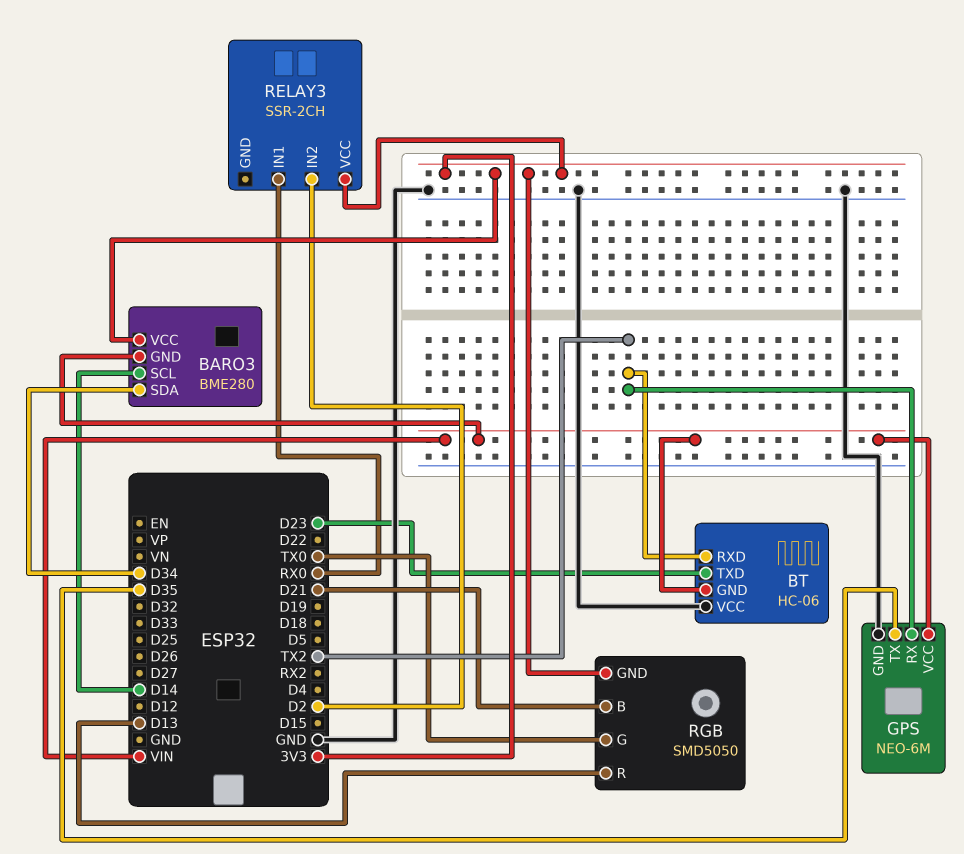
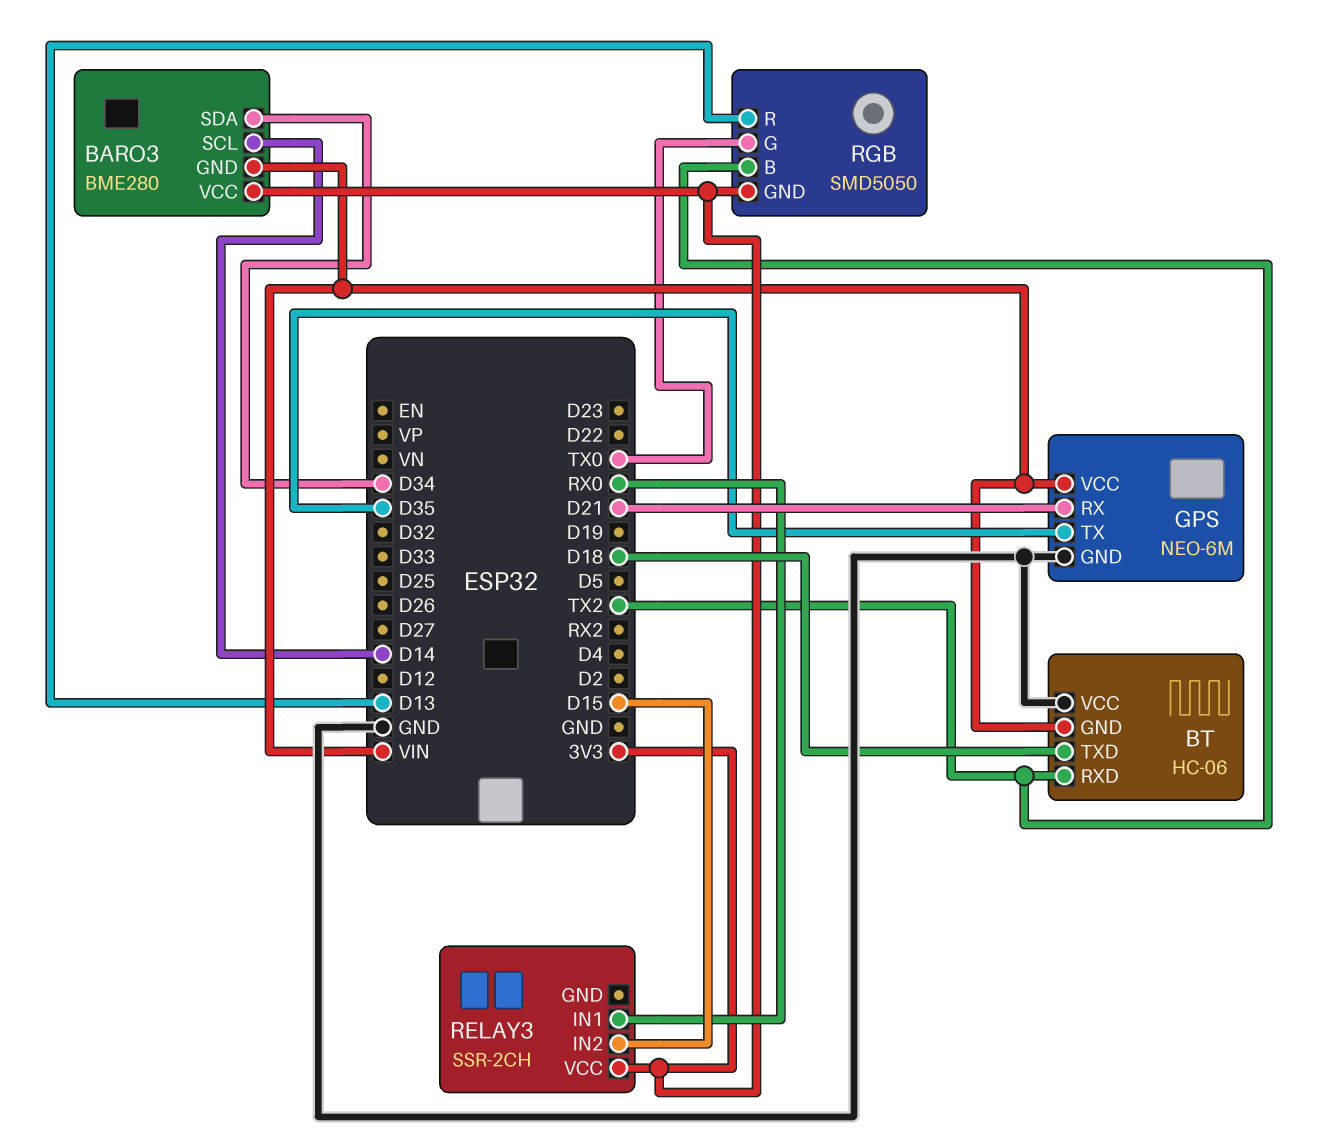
BT pin TXD: D23 -> D18
GPS pin RX: TX2 -> D21
RELAY3 pin IN2: D2 -> D15
RGB pin B: D21 -> TX2

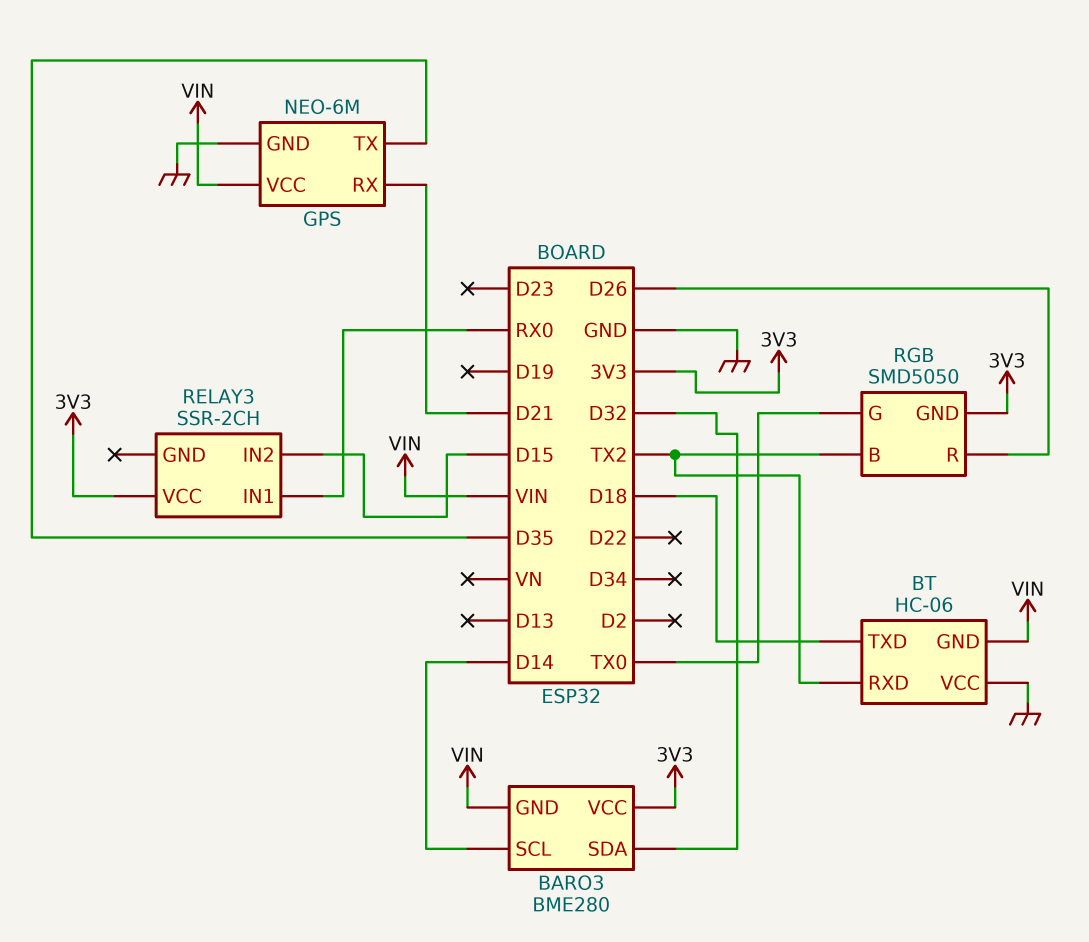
BARO3 pin SDA: D34 -> D32
RGB pin R: D13 -> D26

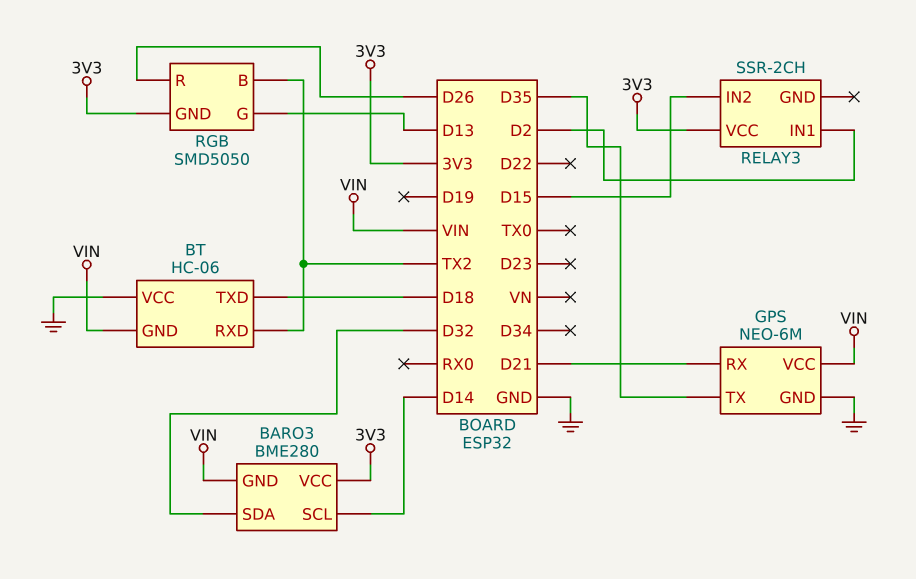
RELAY3 pin IN1: RX0 -> D2
RGB pin G: TX0 -> D13

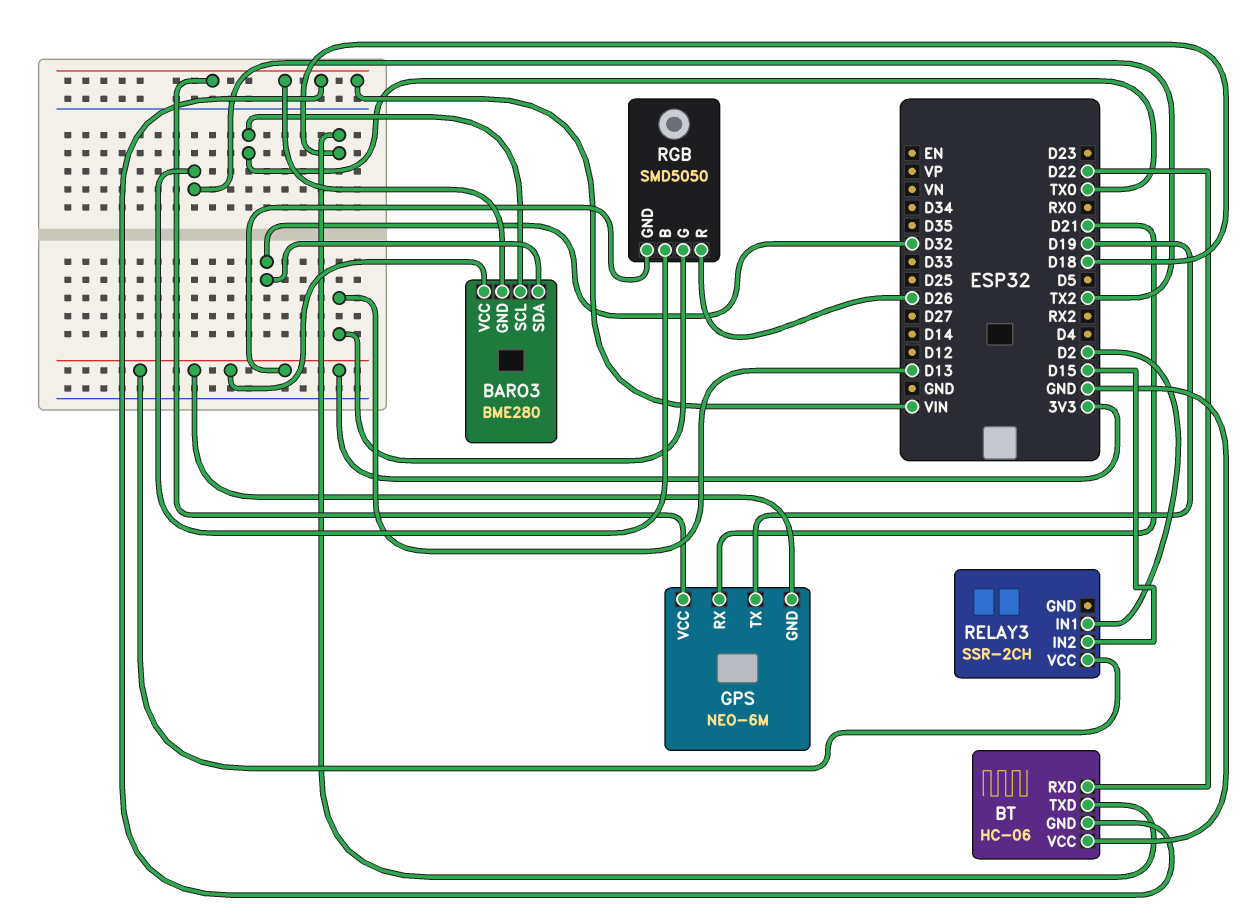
BARO3 pin SCL: D14 -> TX0
BT pin RXD: TX2 -> D22
GPS pin GND: GND -> 3V3
GPS pin TX: D35 -> D19

